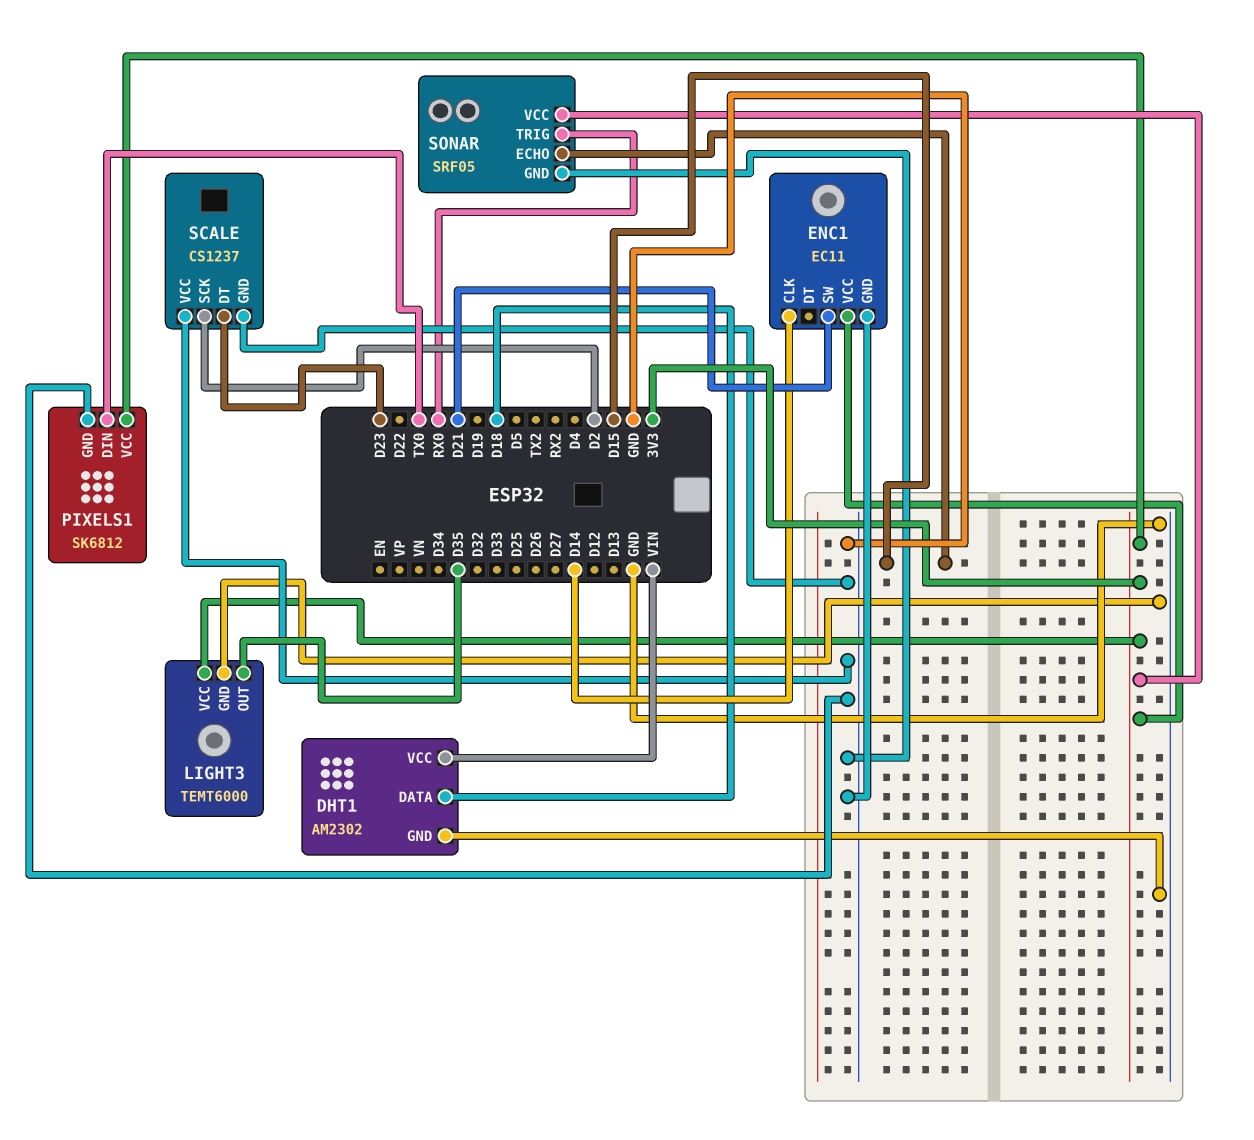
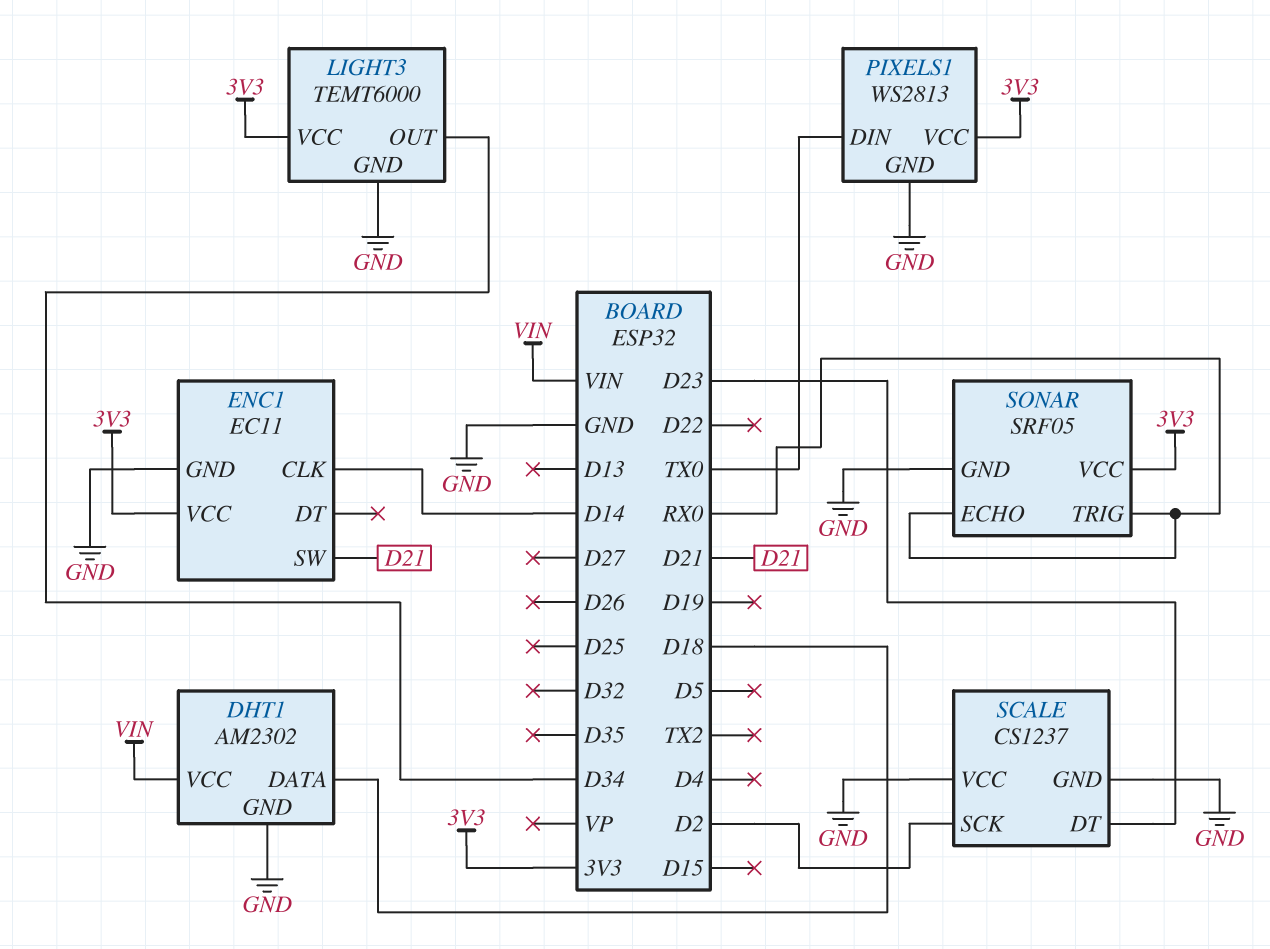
LIGHT3 pin OUT: D35 -> D34
PIXELS1: SK6812 -> WS2813
SONAR pin ECHO: D15 -> RX0

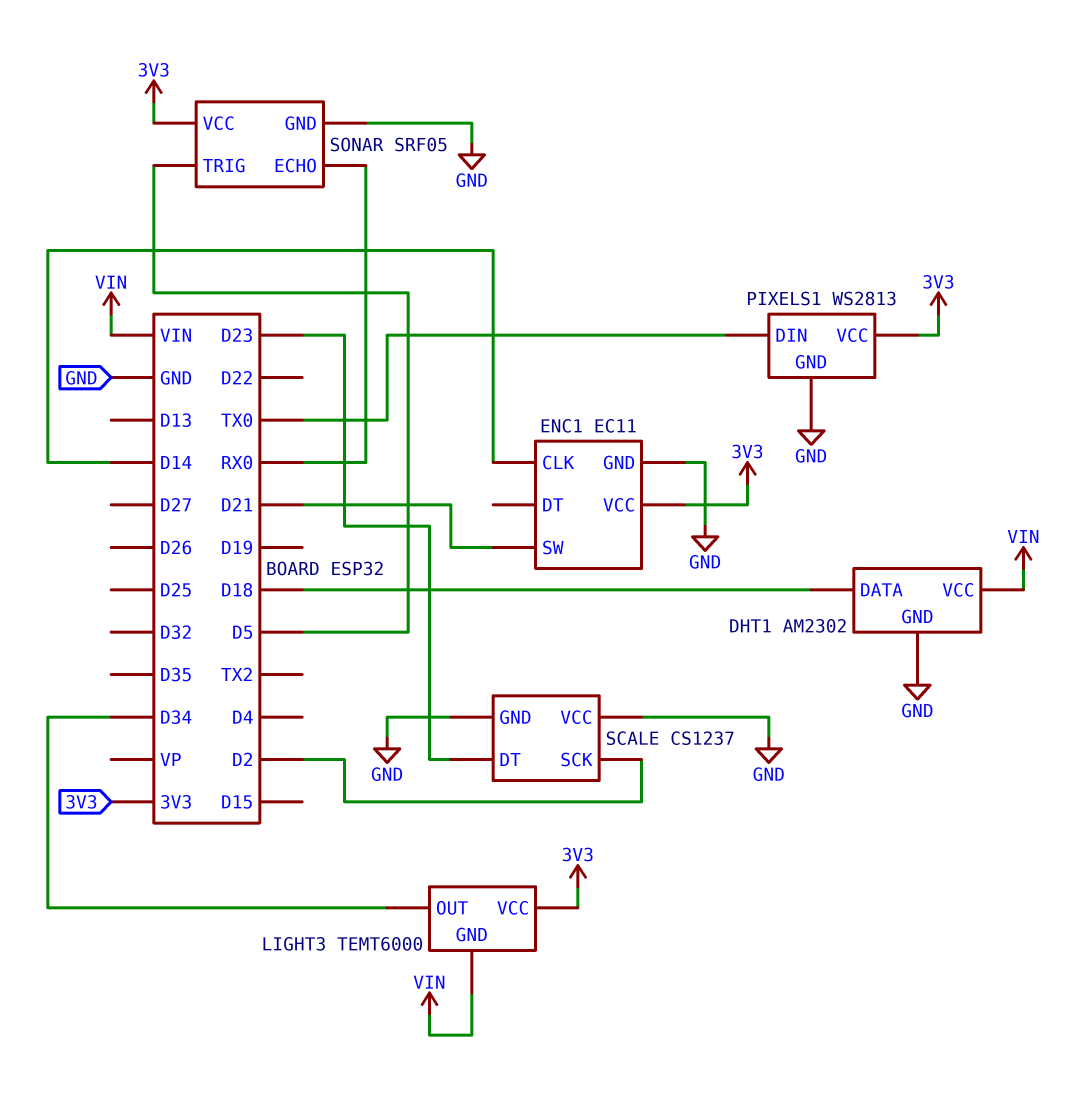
LIGHT3 pin GND: GND -> VIN
SONAR pin TRIG: RX0 -> D5

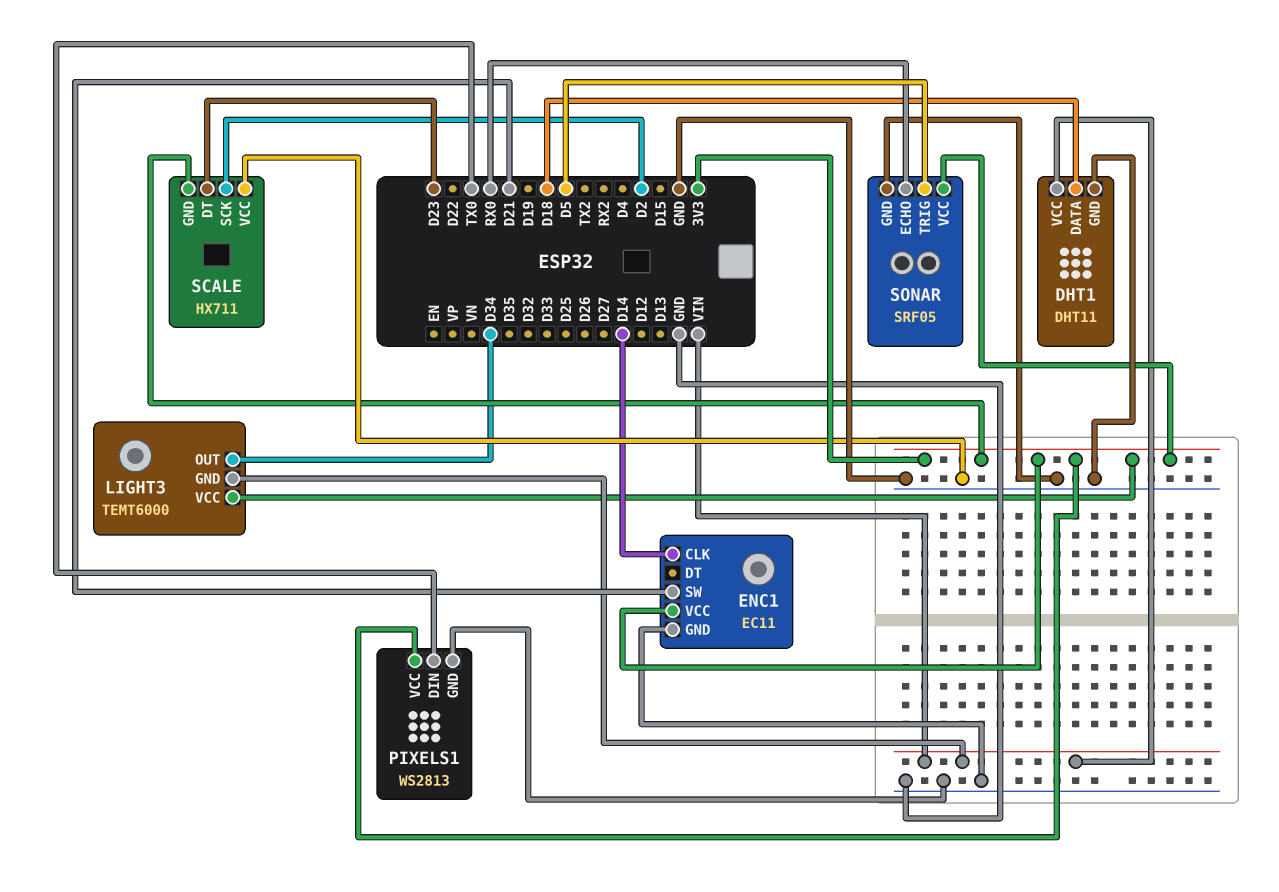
DHT1: AM2302 -> DHT11
SCALE: CS1237 -> HX711
SCALE pin GND: GND -> 3V3

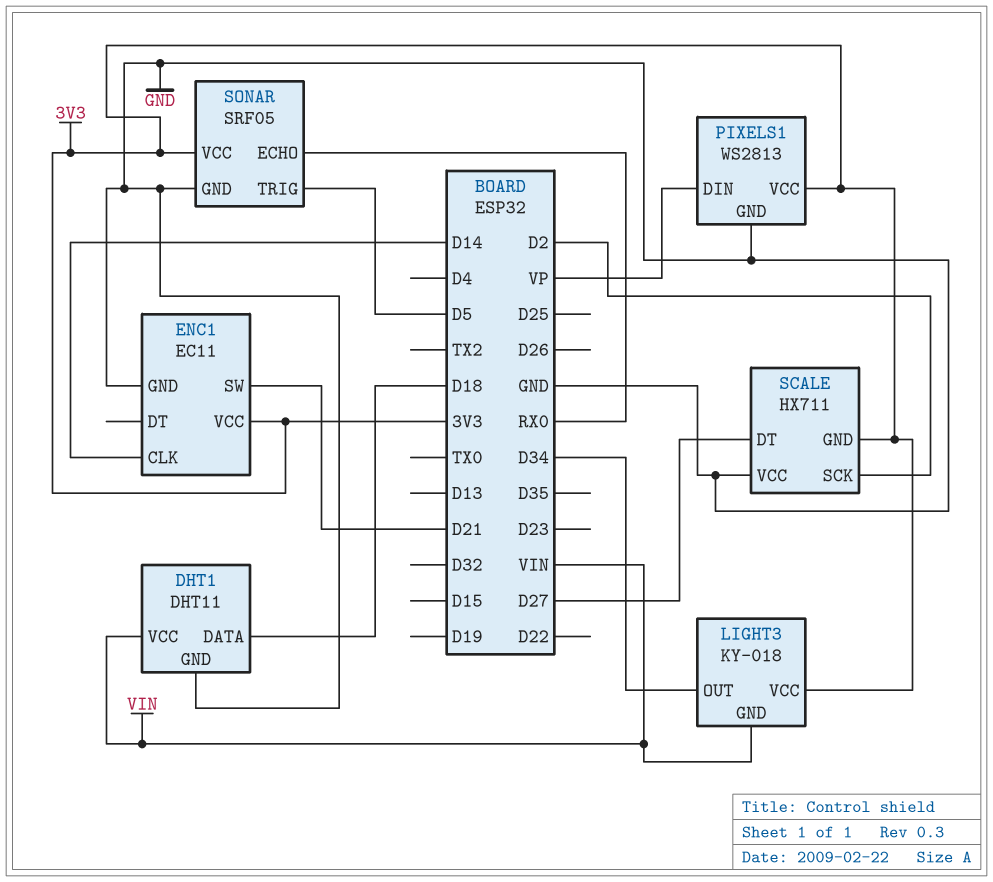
LIGHT3: TEMT6000 -> KY-018
PIXELS1 pin DIN: TX0 -> VP
SCALE pin DT: D23 -> D27

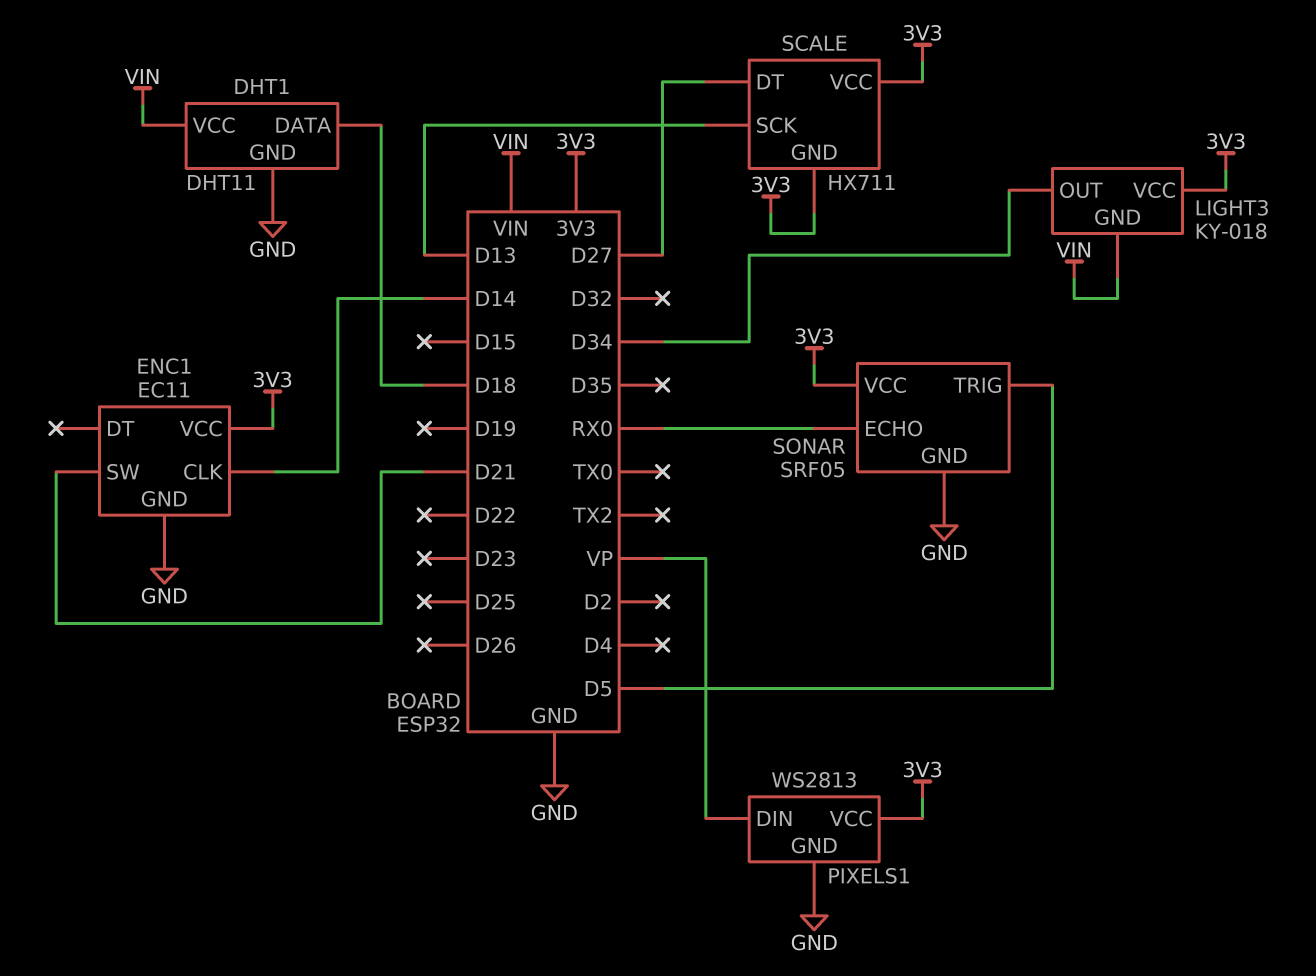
SCALE pin SCK: D2 -> D13
SCALE pin VCC: GND -> 3V3

